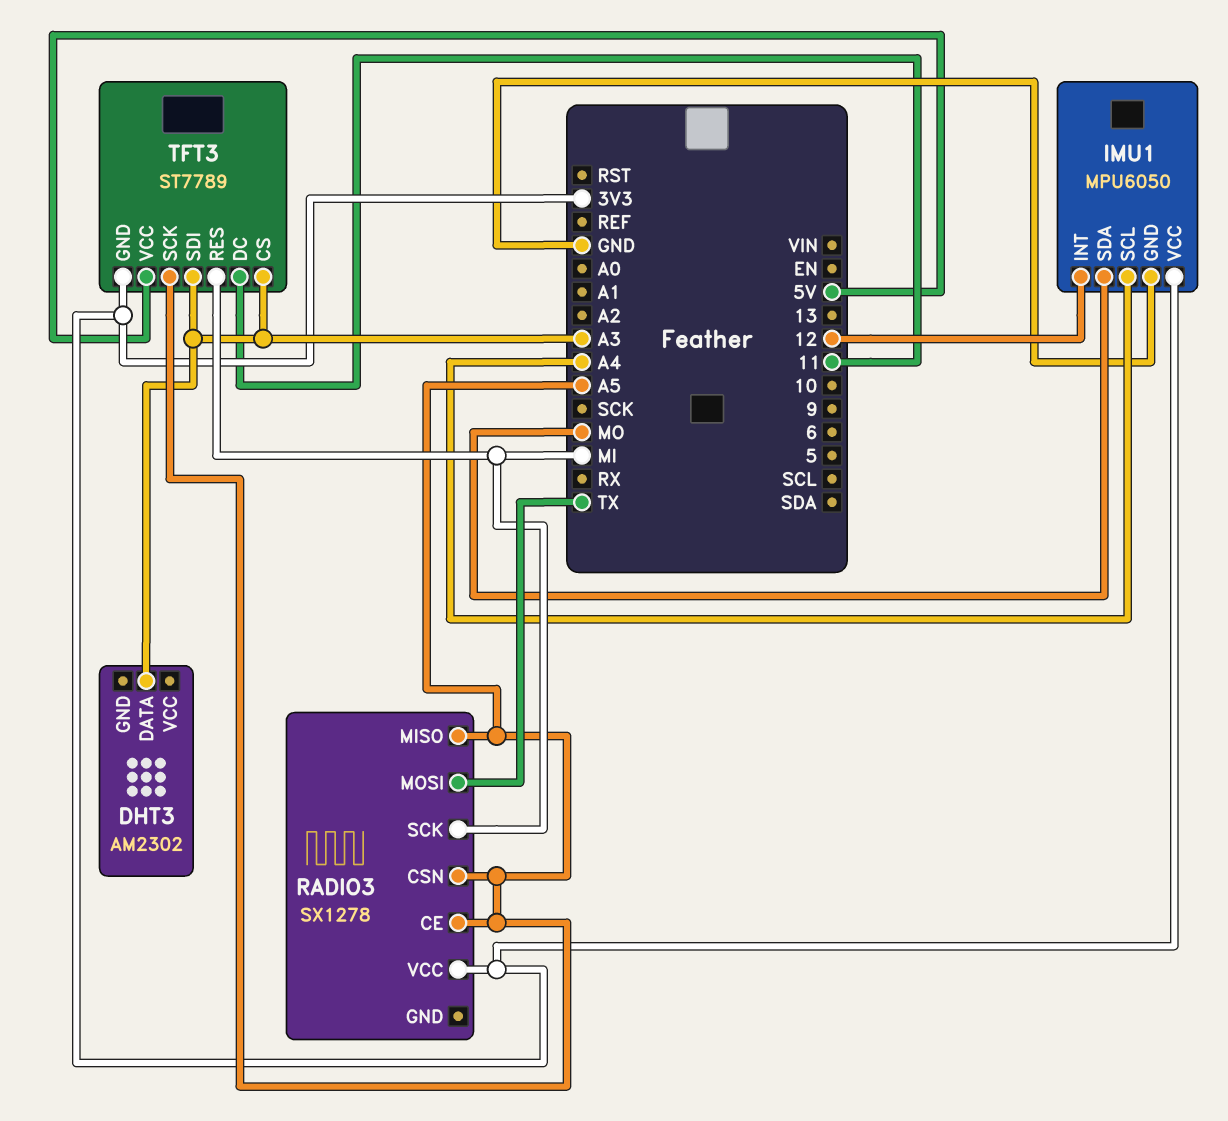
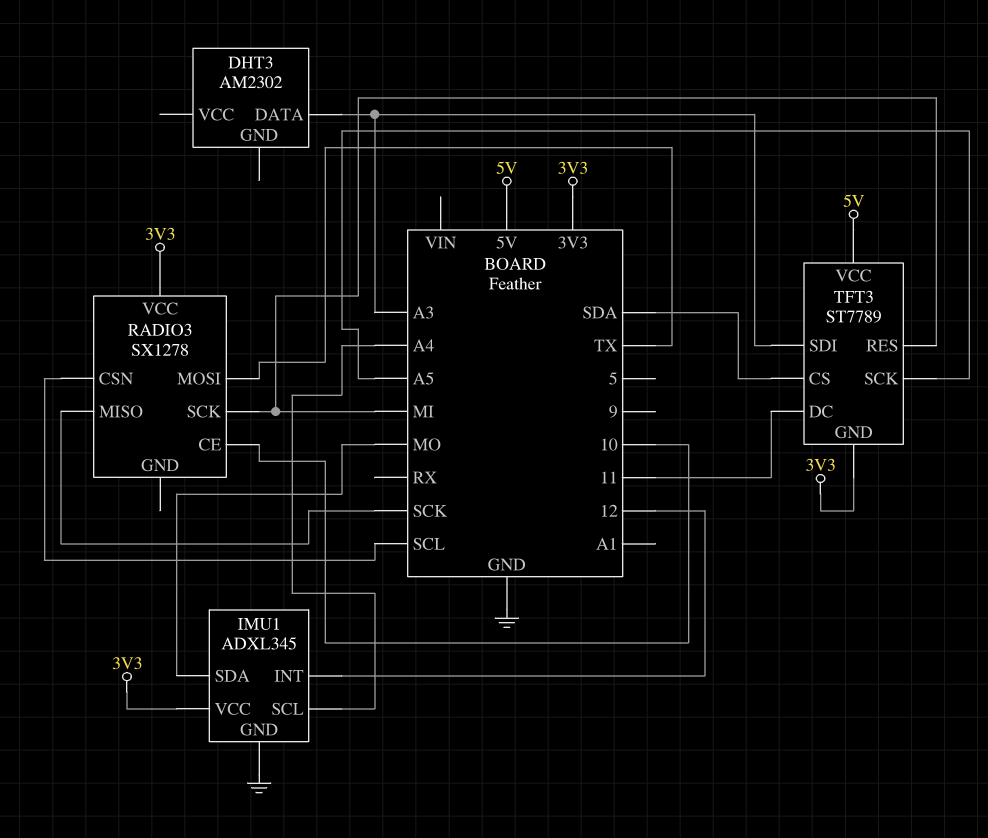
IMU1: MPU6050 -> ADXL345
RADIO3 pin CE: A5 -> 10
RADIO3 pin CSN: A5 -> SCL
RADIO3 pin MISO: A5 -> SCK
TFT3 pin CS: A3 -> SDA

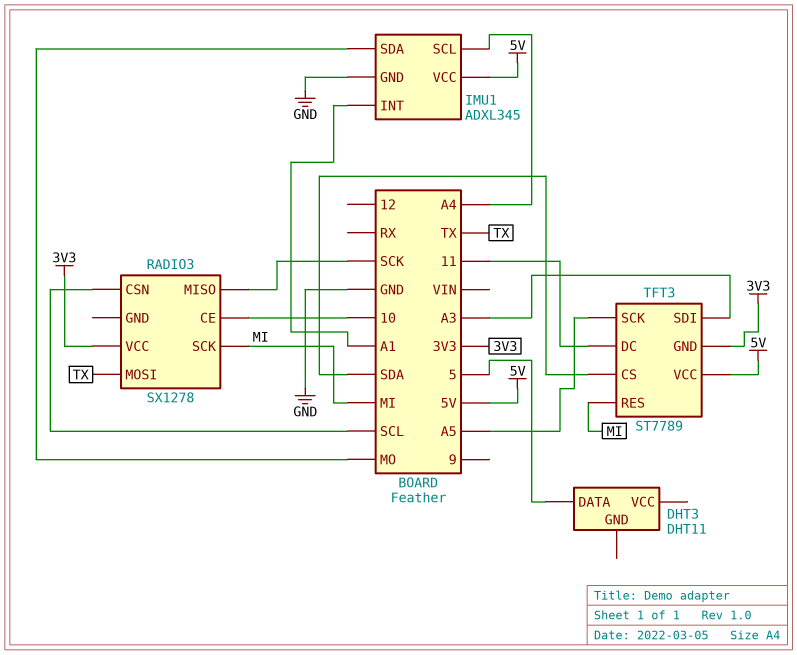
DHT3: AM2302 -> DHT11
DHT3 pin DATA: A3 -> 5
IMU1 pin INT: 12 -> A1
IMU1 pin VCC: 3V3 -> 5V

